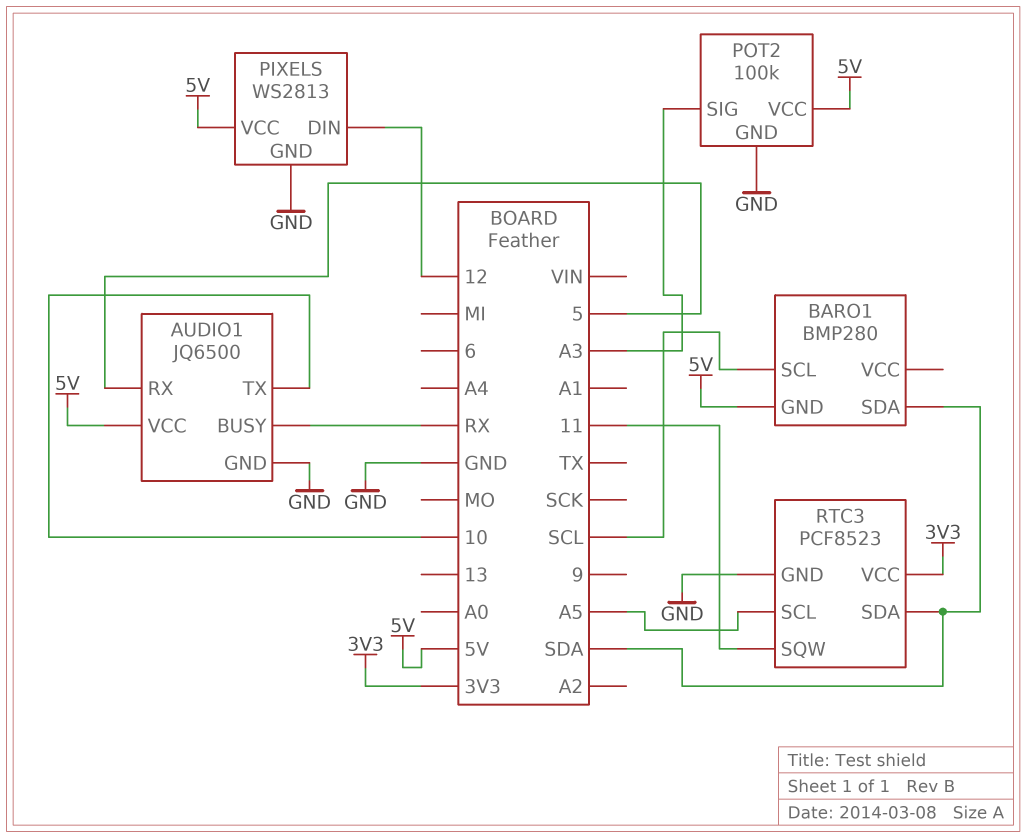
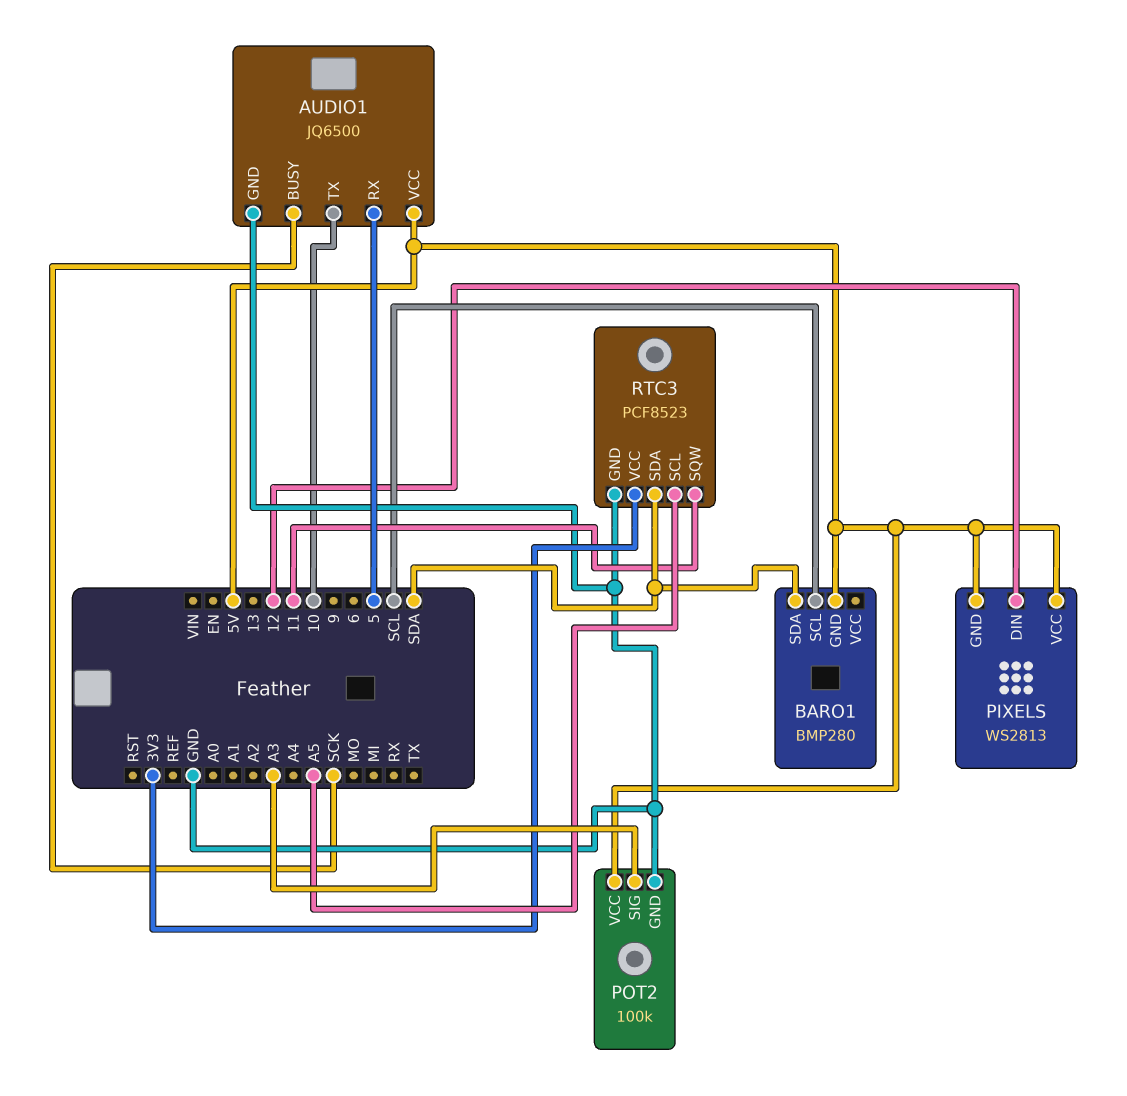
AUDIO1 pin BUSY: RX -> SCK
PIXELS pin GND: GND -> 5V

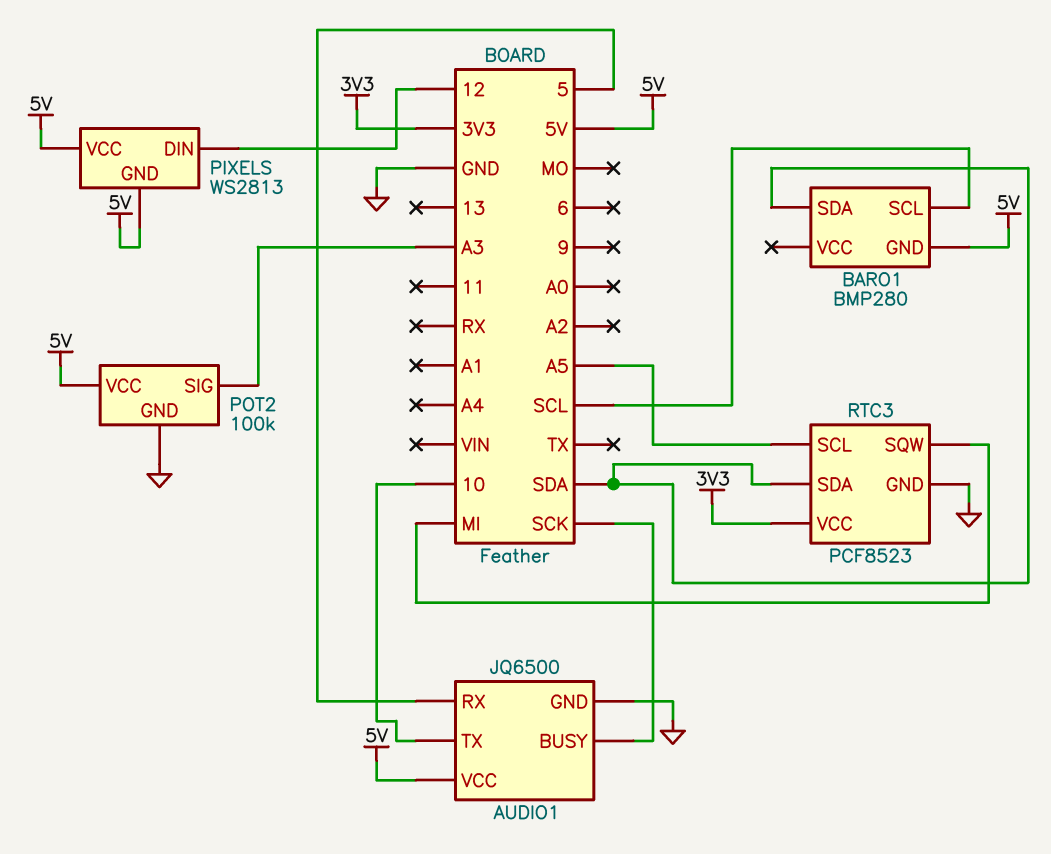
RTC3 pin SQW: 11 -> MI

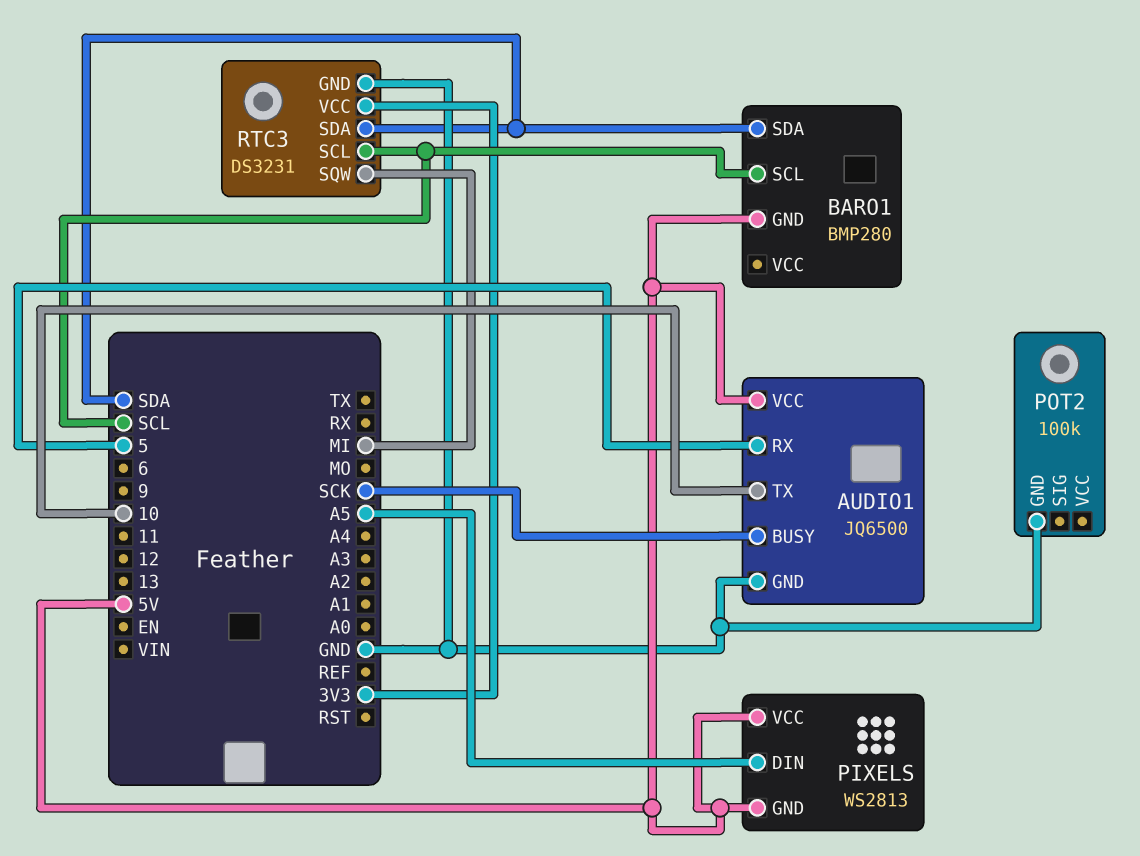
PIXELS pin DIN: 12 -> A5
POT2 pin SIG: A3 -> none
POT2 pin VCC: 5V -> none
RTC3: PCF8523 -> DS3231
RTC3 pin SCL: A5 -> SCL

